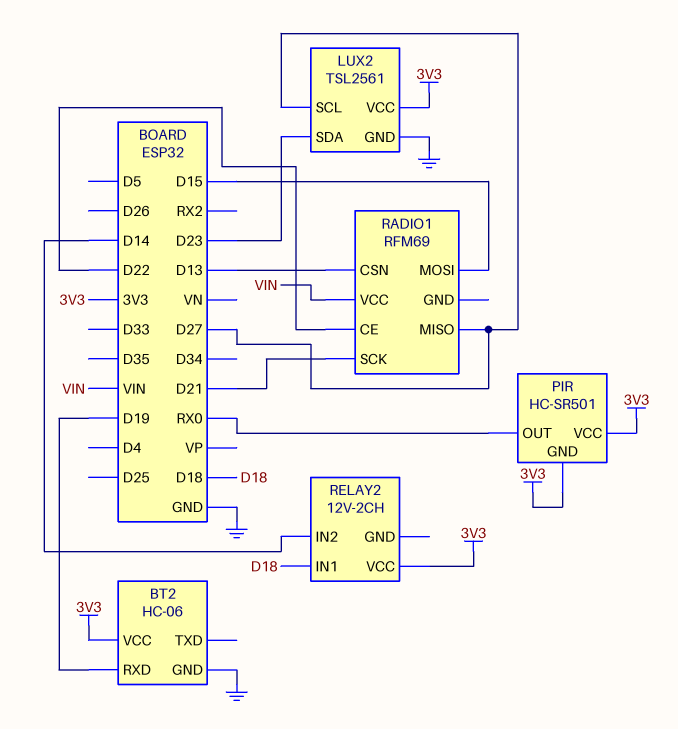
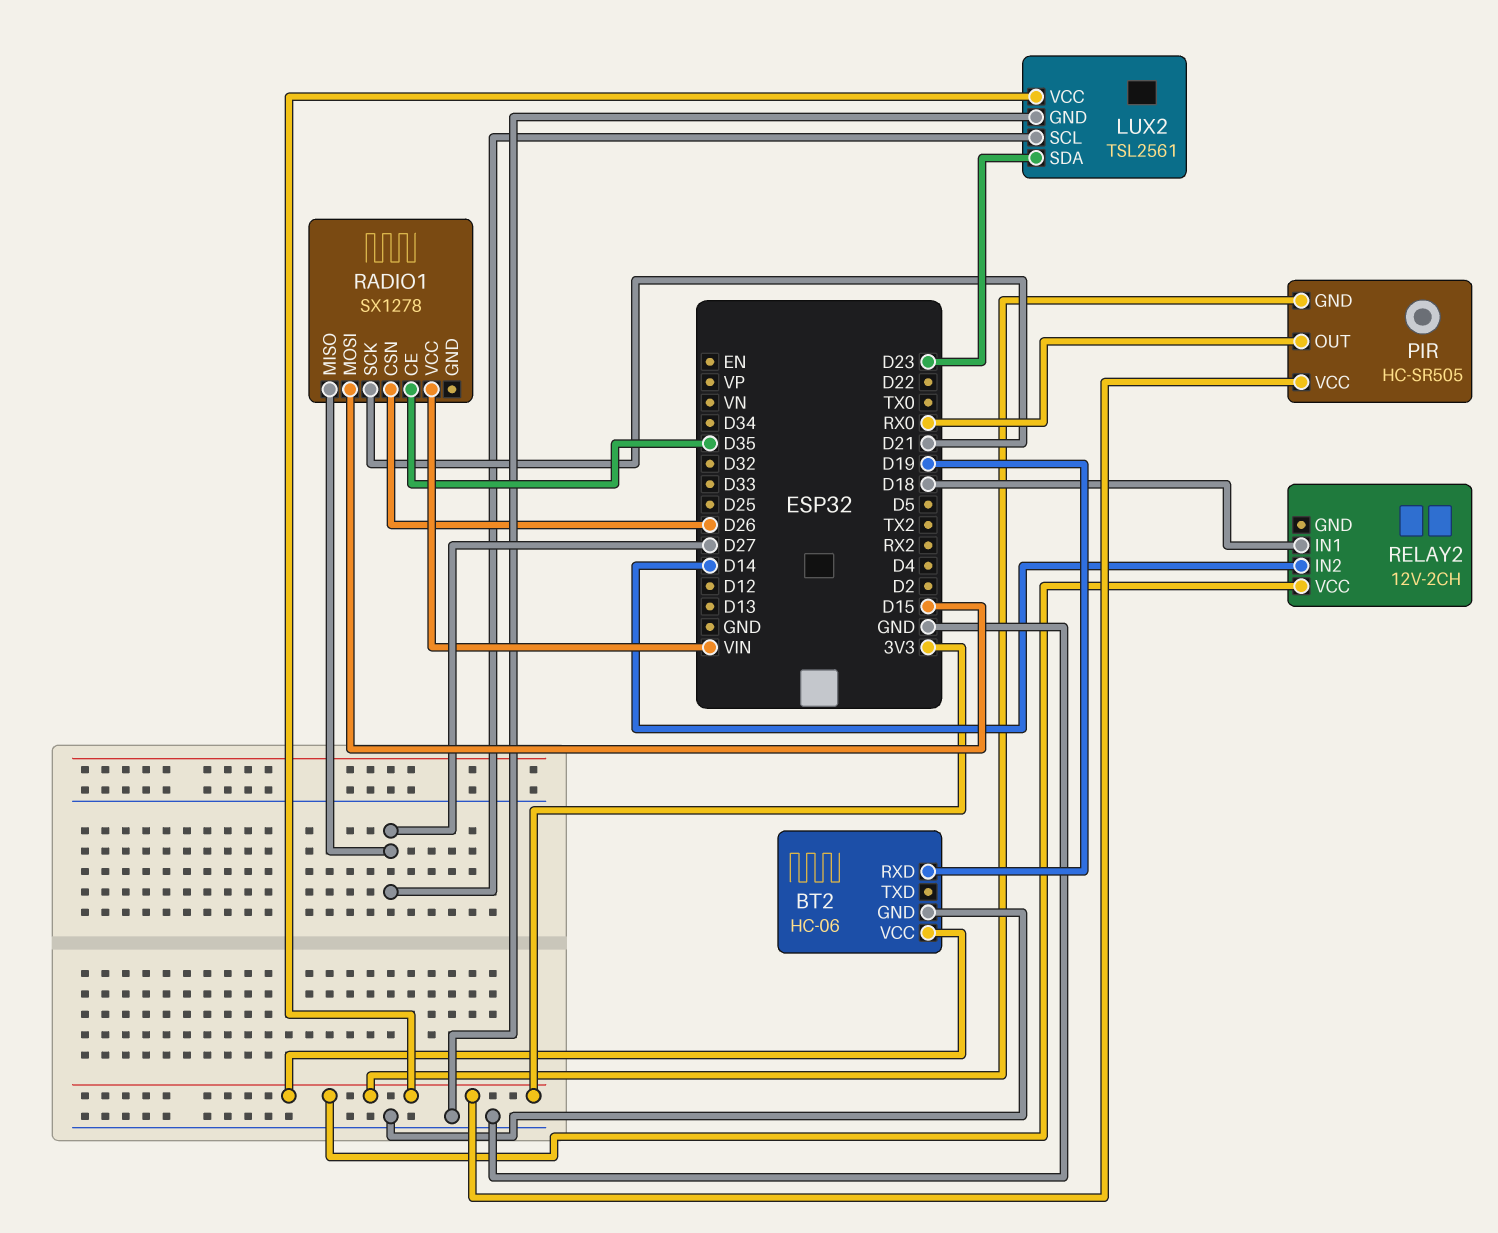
PIR: HC-SR501 -> HC-SR505
RADIO1: RFM69 -> SX1278
RADIO1 pin CE: D22 -> D35
RADIO1 pin CSN: D13 -> D26

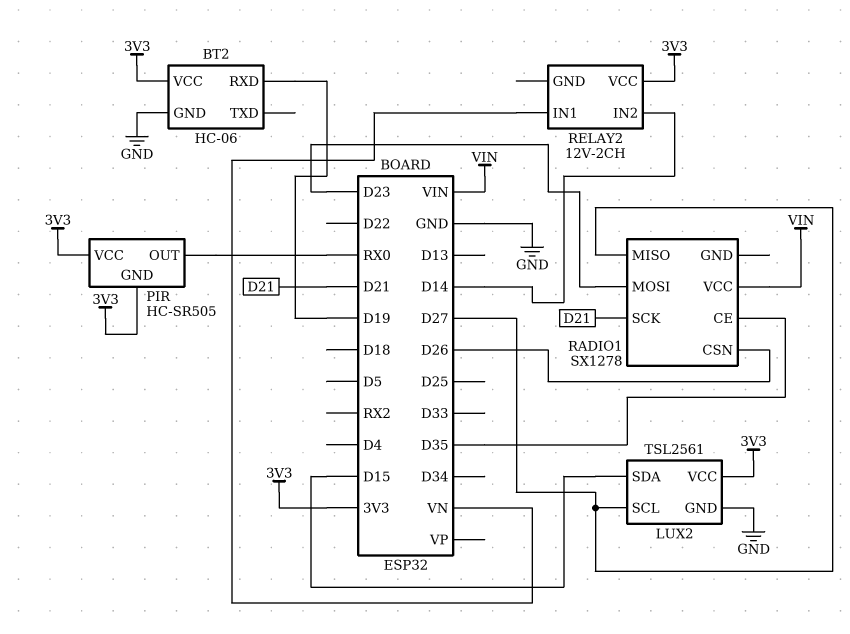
LUX2 pin SDA: D23 -> D15
RADIO1 pin MOSI: D15 -> D23
RELAY2 pin IN1: D18 -> VN

